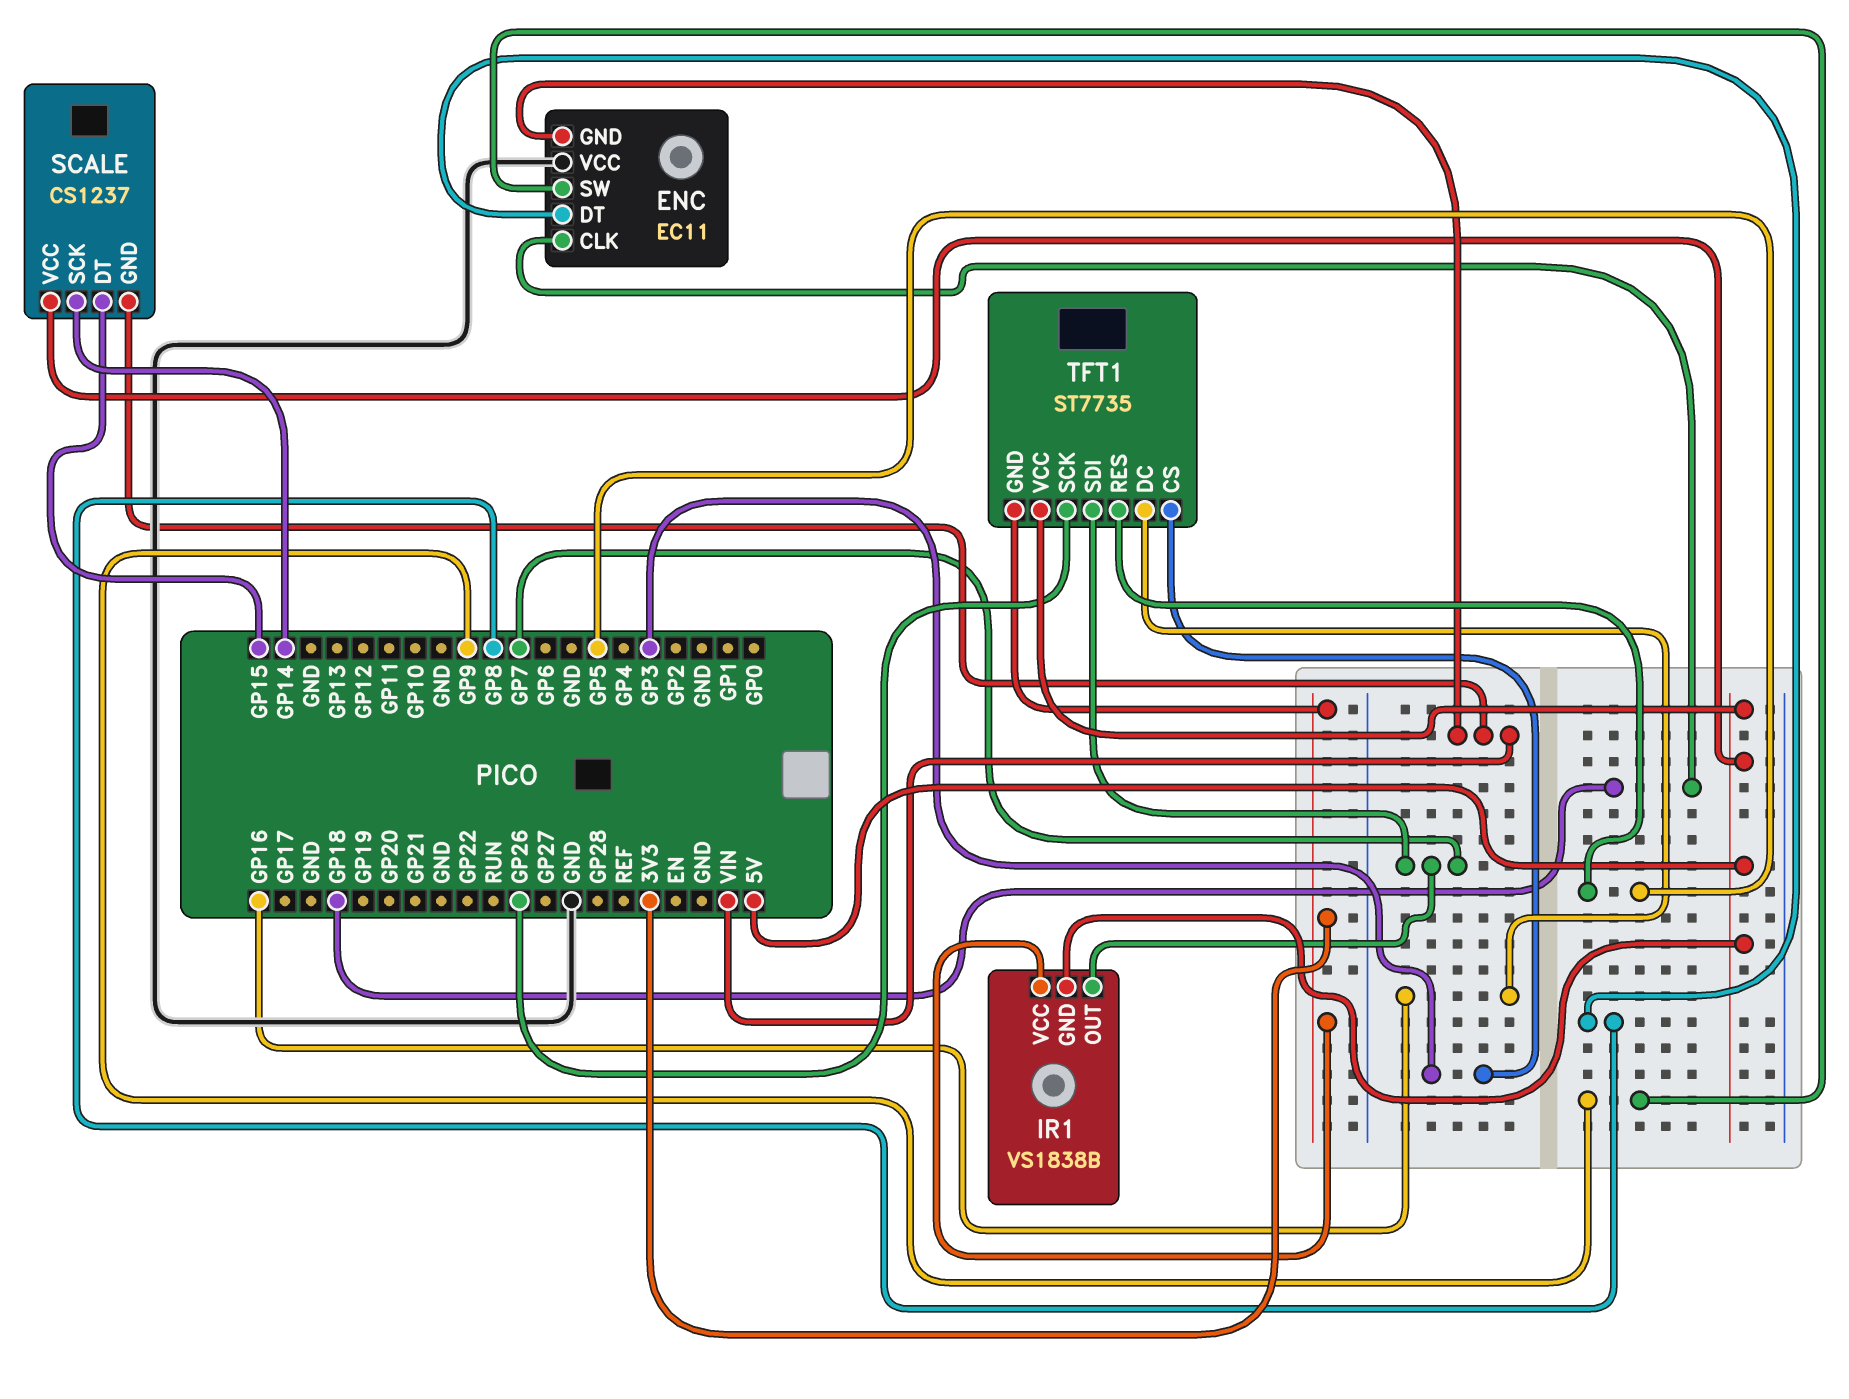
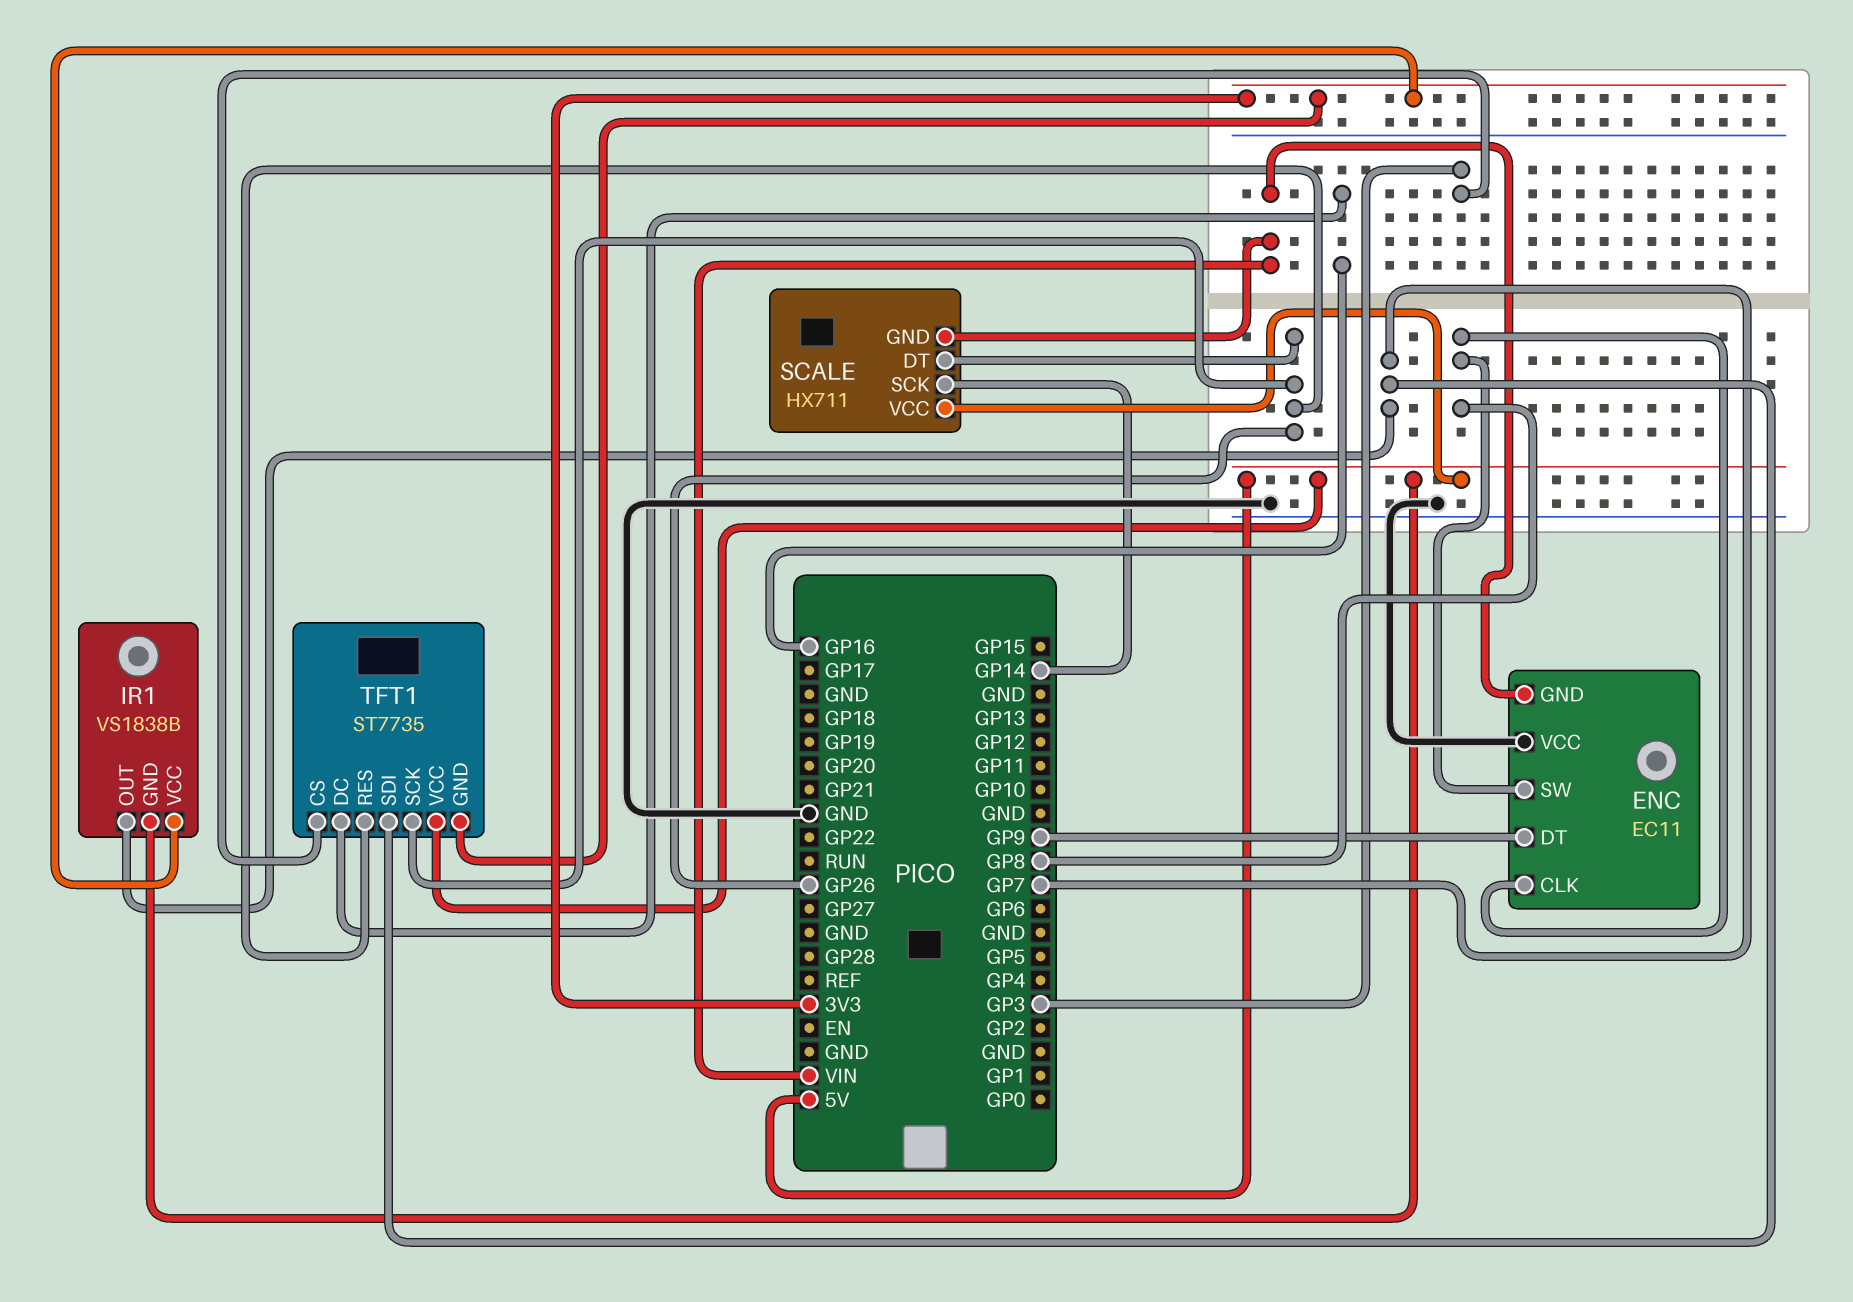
ENC pin CLK: GP18 -> GP8
ENC pin DT: GP8 -> GP9
ENC pin SW: GP9 -> GP8
SCALE: CS1237 -> HX711
SCALE pin DT: GP15 -> GP26
TFT1 pin RES: GP5 -> GP26

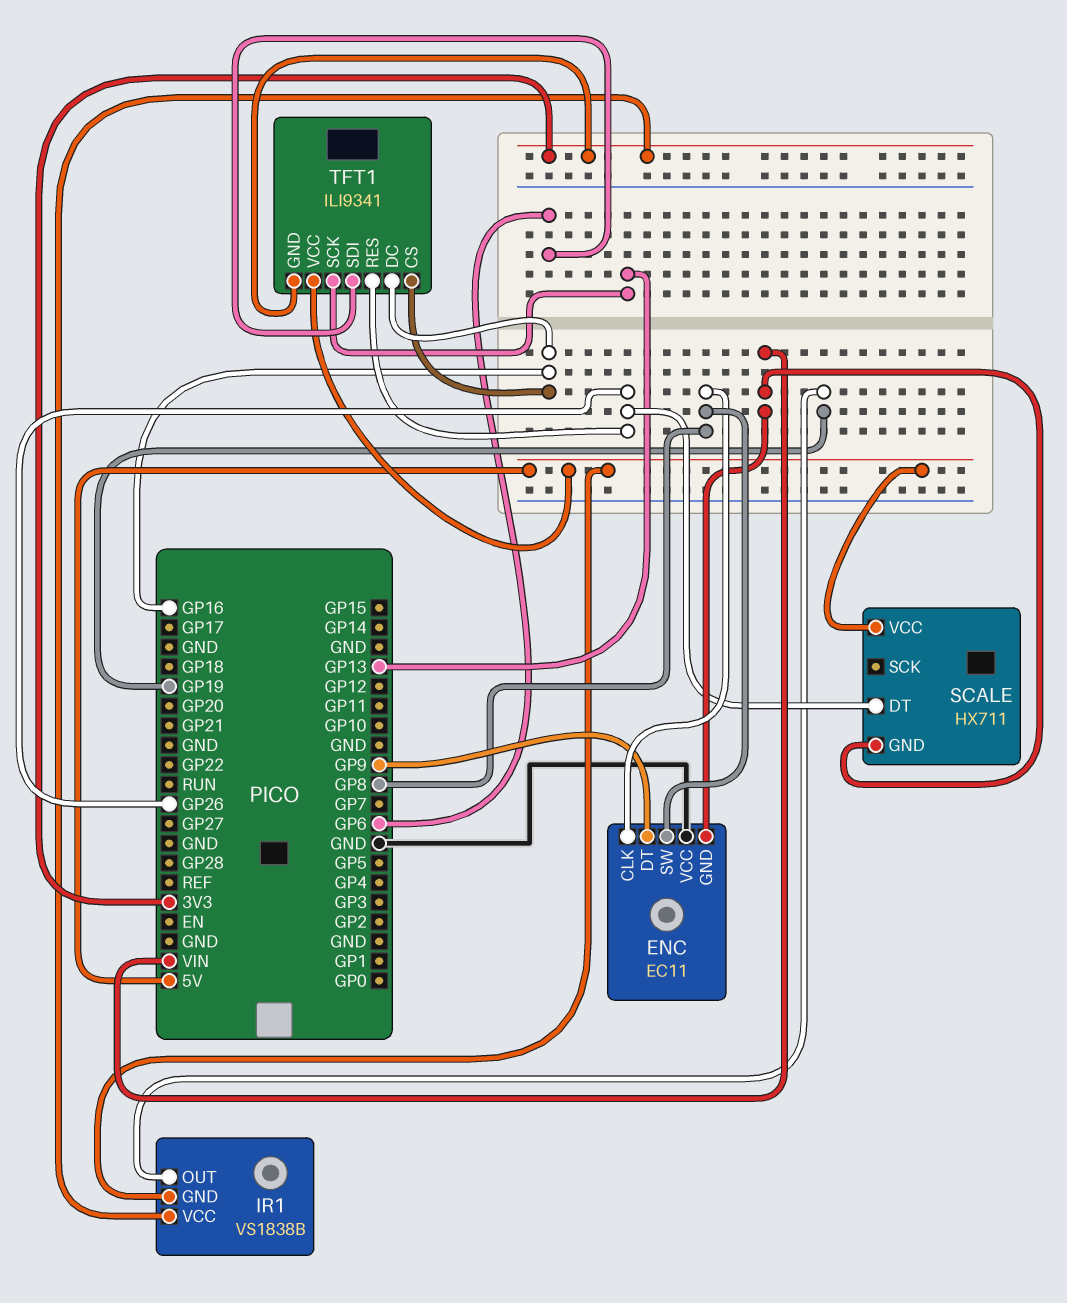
IR1 pin OUT: GP7 -> GP19
SCALE pin SCK: GP14 -> none
TFT1: ST7735 -> ILI9341
TFT1 pin CS: GP3 -> GP16
TFT1 pin SCK: GP26 -> GP13
TFT1 pin SDI: GP7 -> GP6

